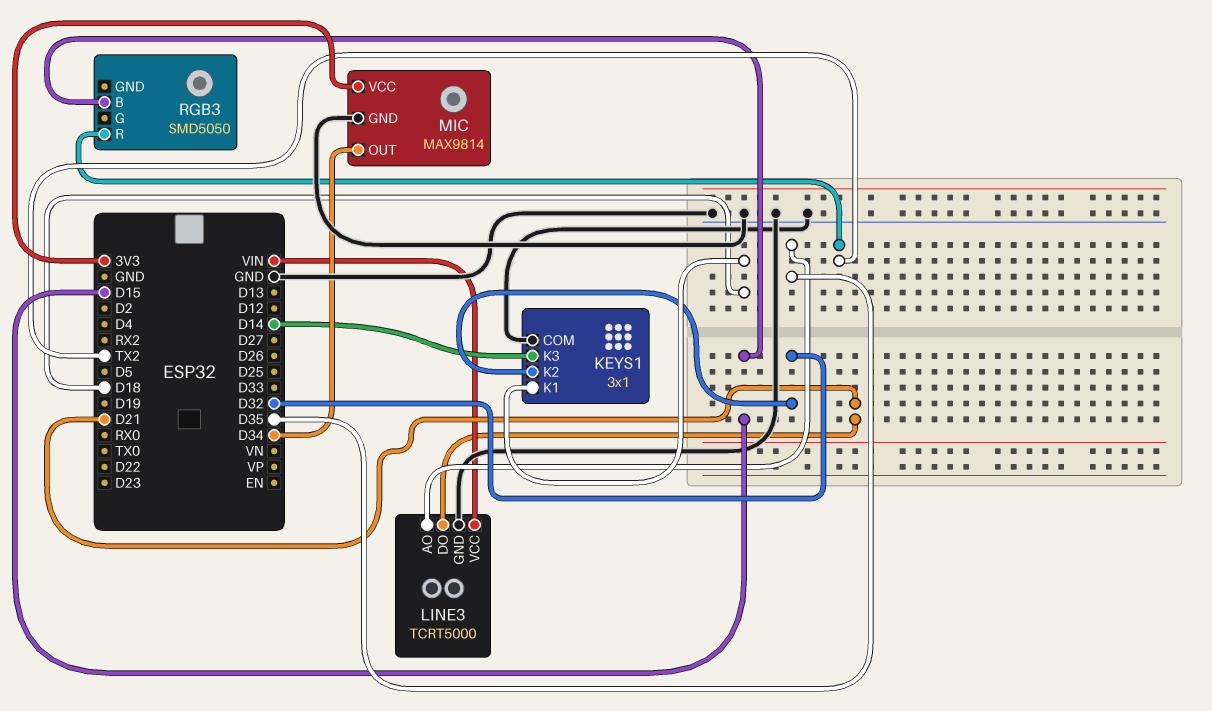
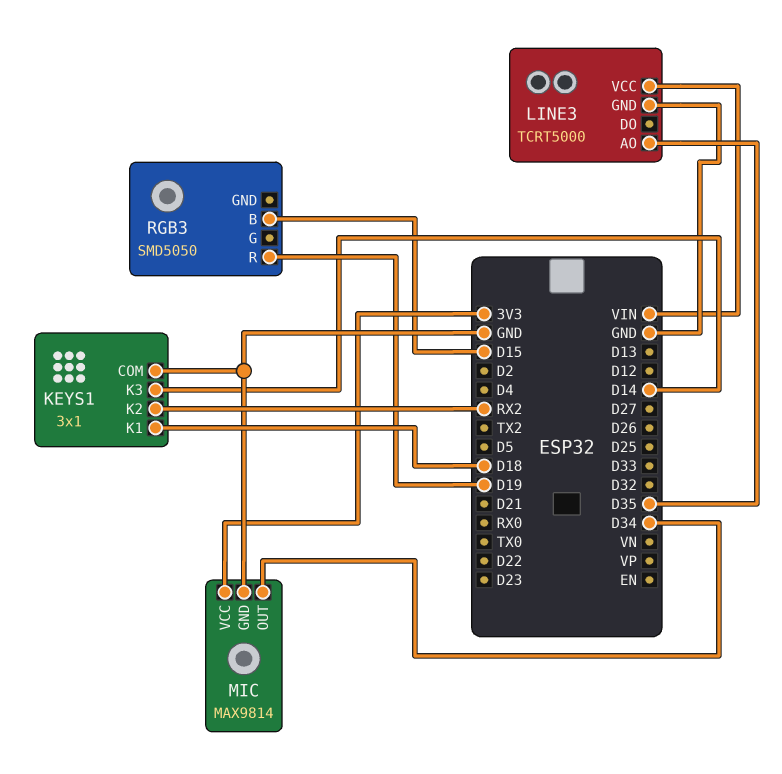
KEYS1 pin K2: D32 -> RX2
LINE3 pin DO: D21 -> none
RGB3 pin R: TX2 -> D19

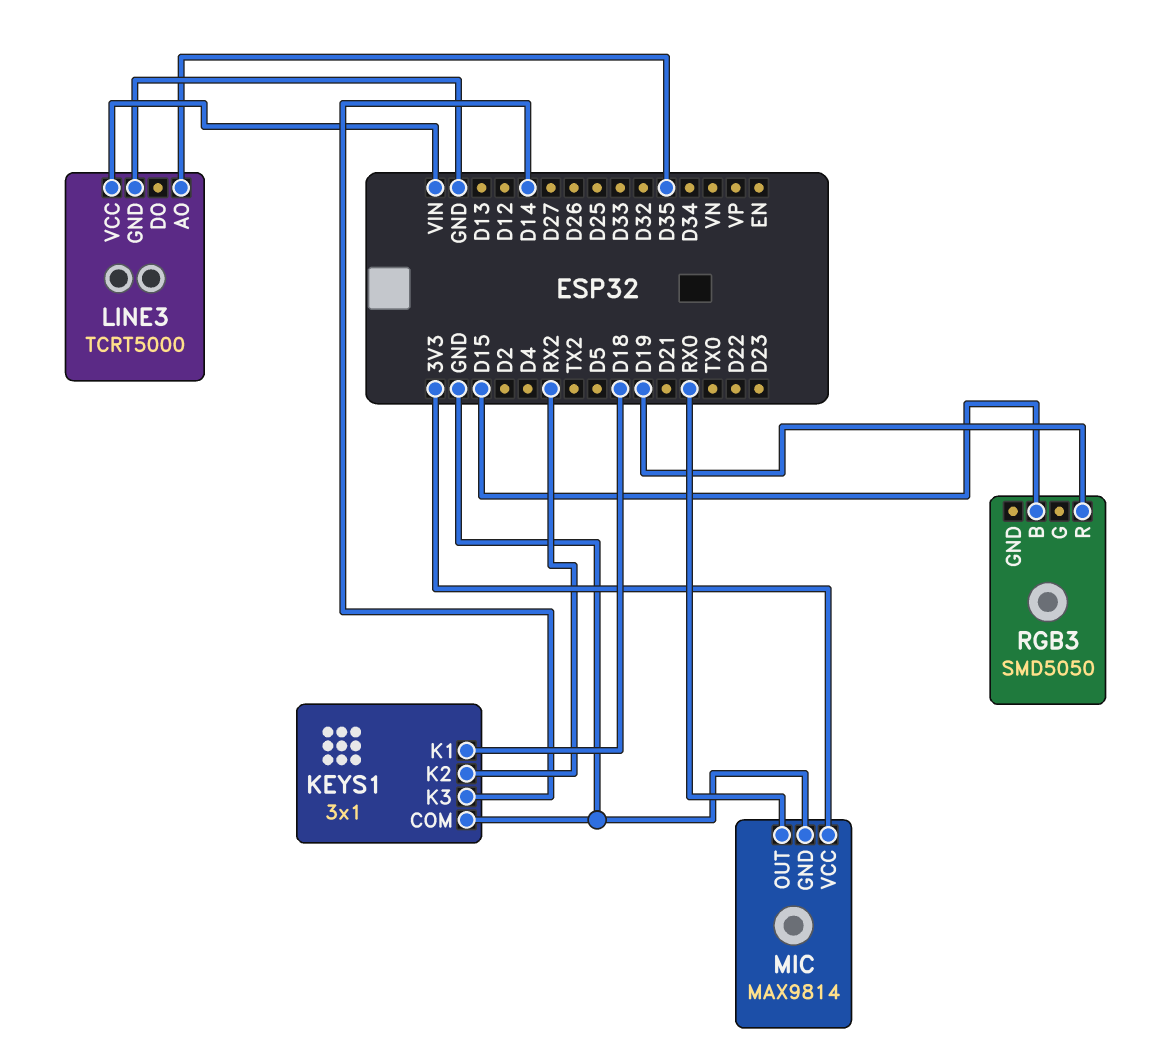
MIC pin OUT: D34 -> RX0

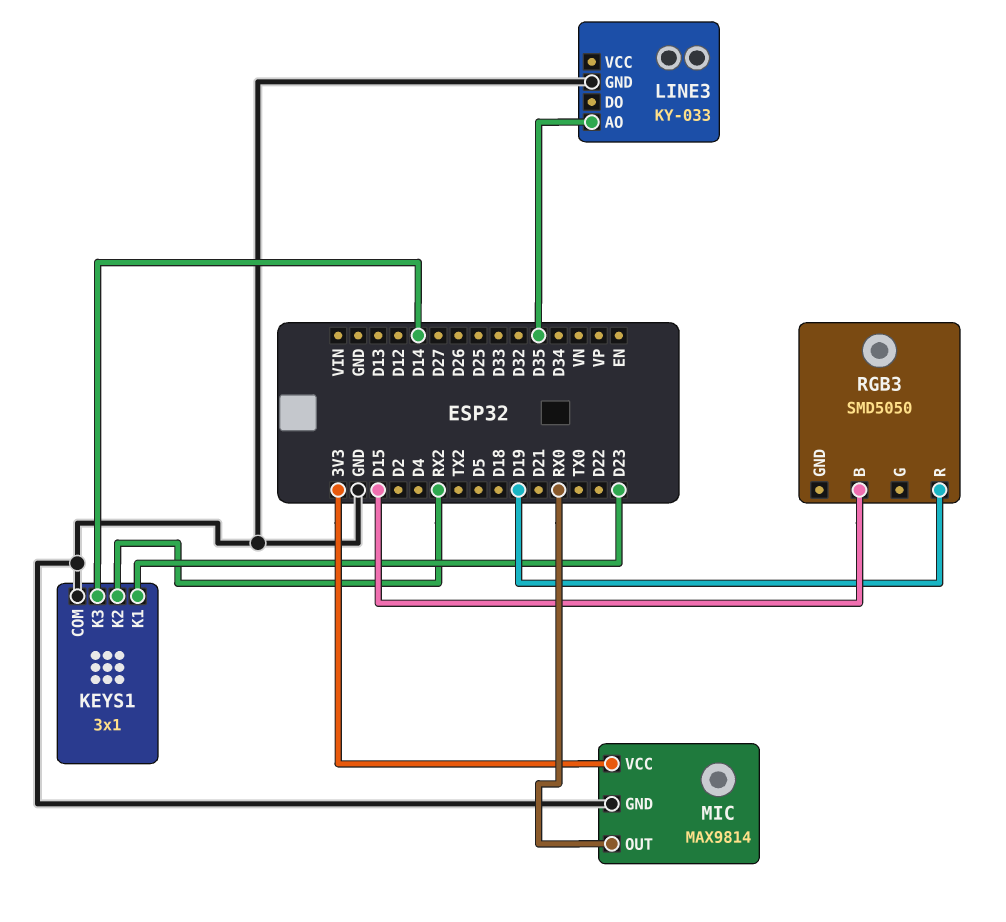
KEYS1 pin K1: D18 -> D23
LINE3: TCRT5000 -> KY-033
LINE3 pin VCC: VIN -> none

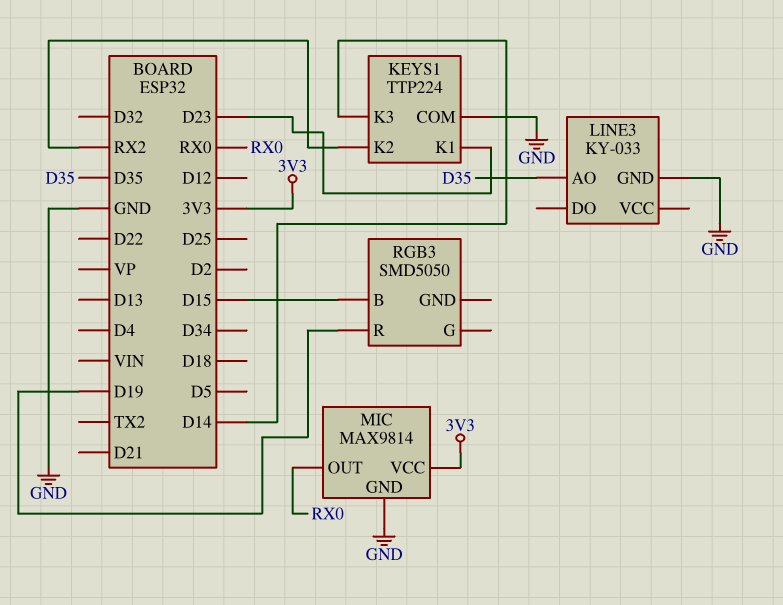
KEYS1: 3x1 -> TTP224

